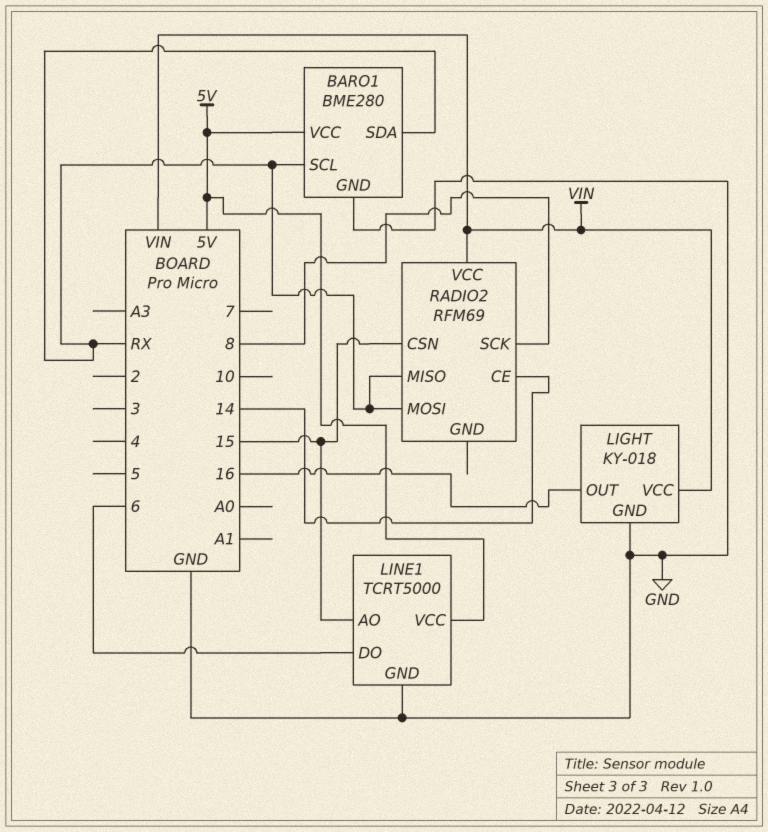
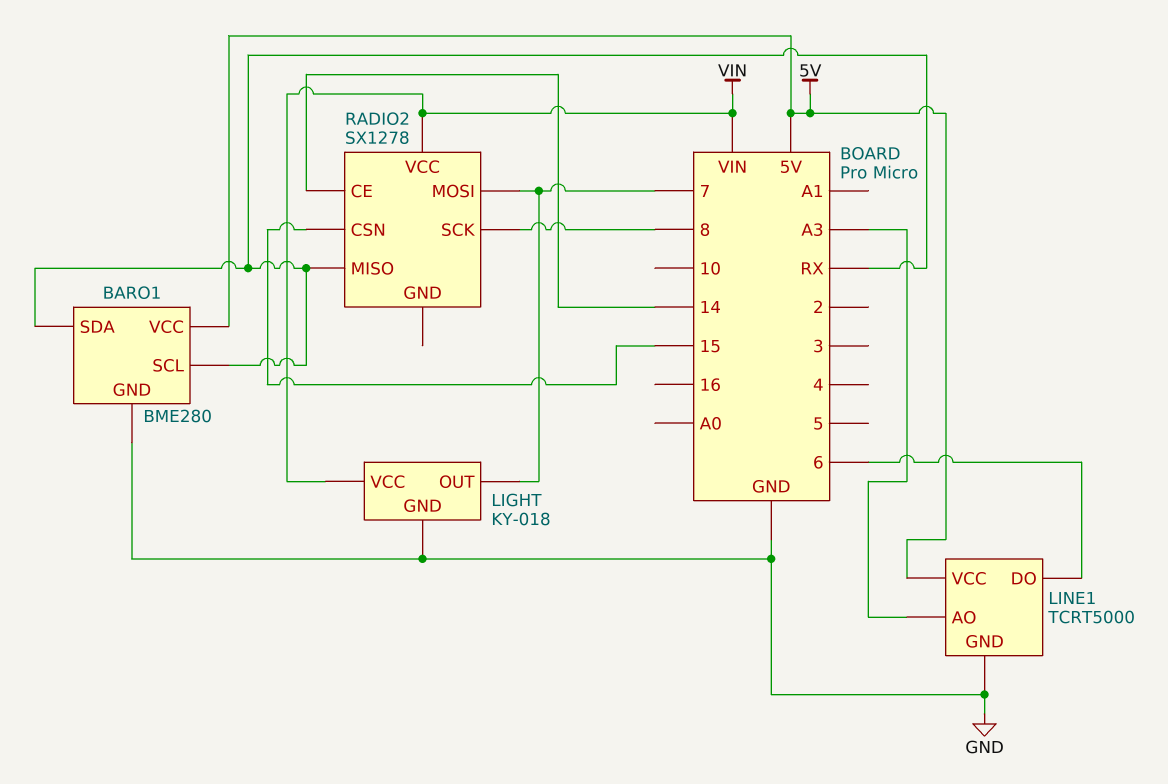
LIGHT pin OUT: 16 -> 7
LINE1 pin AO: 15 -> A3
RADIO2: RFM69 -> SX1278
RADIO2 pin MOSI: RX -> 7

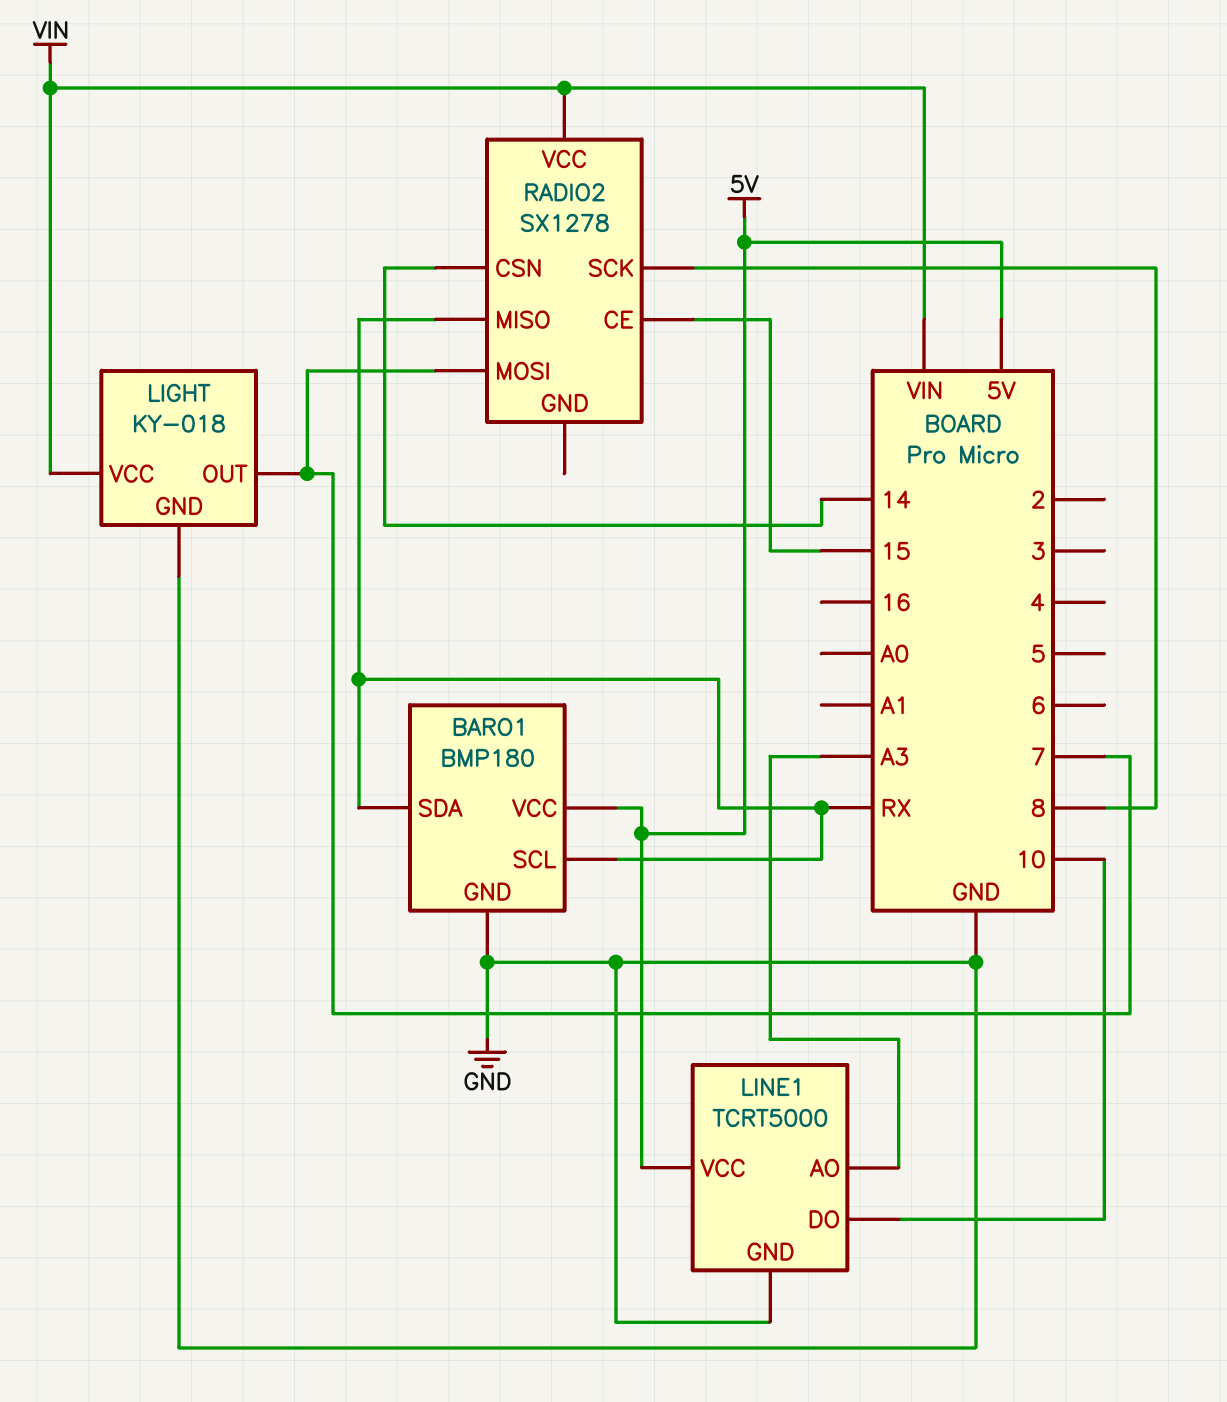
BARO1: BME280 -> BMP180
LINE1 pin DO: 6 -> 10
RADIO2 pin CE: 14 -> 15
RADIO2 pin CSN: 15 -> 14

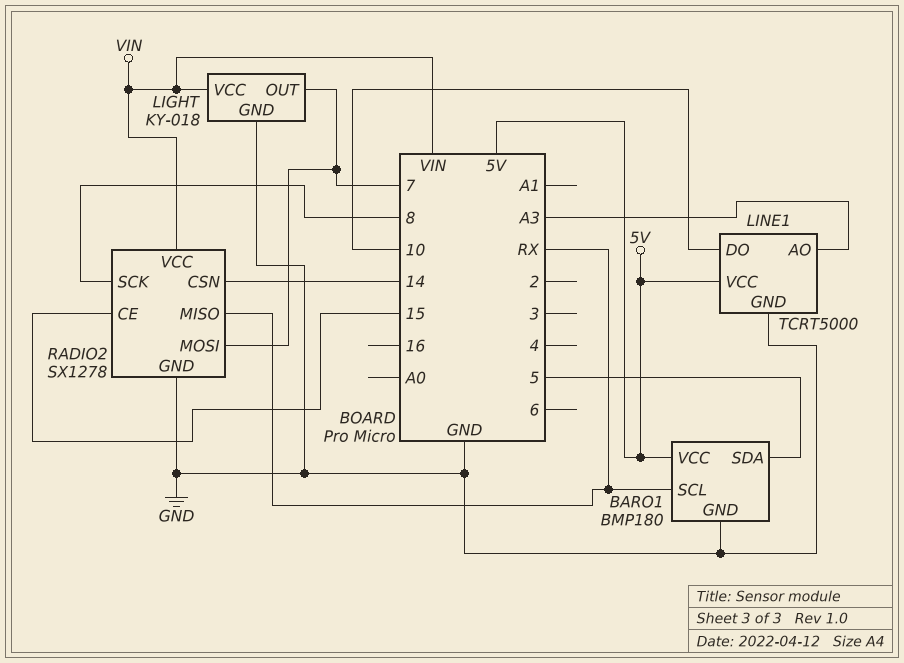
BARO1 pin SDA: RX -> 5
RADIO2 pin GND: none -> GND

